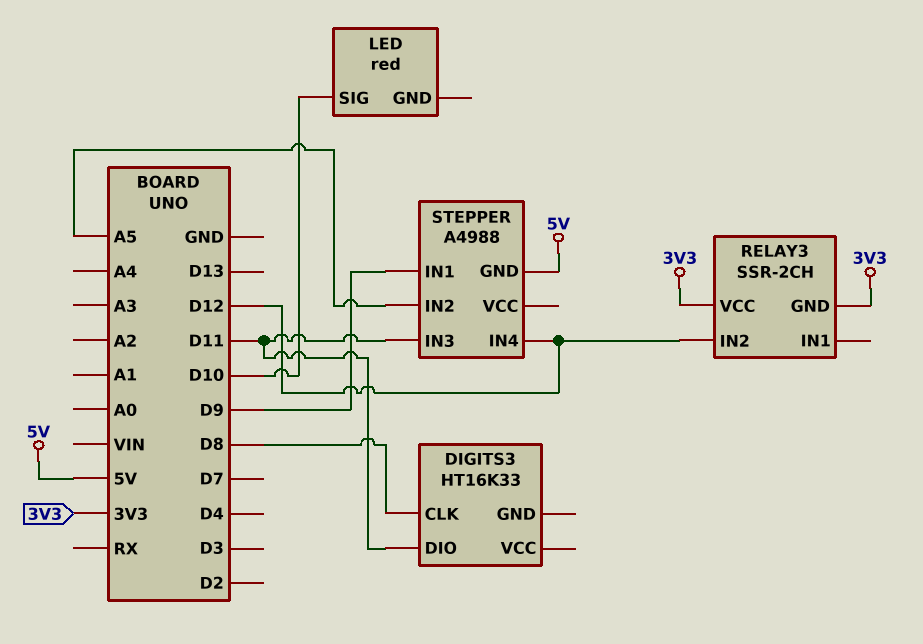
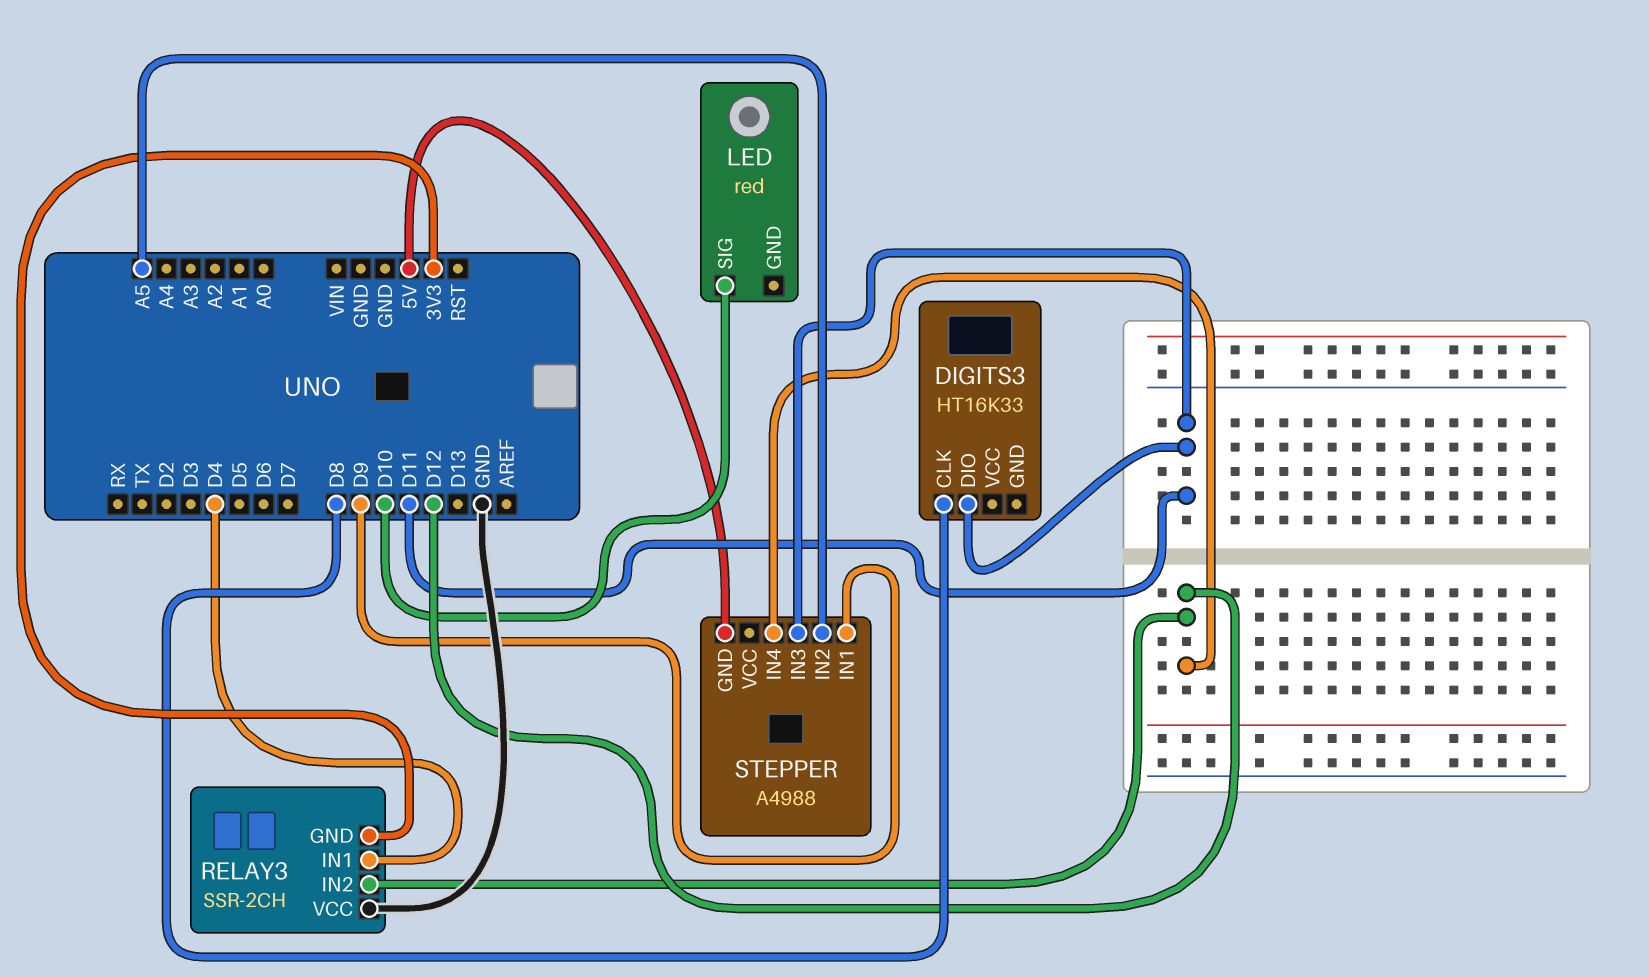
RELAY3 pin IN1: none -> D4
RELAY3 pin VCC: 3V3 -> GND

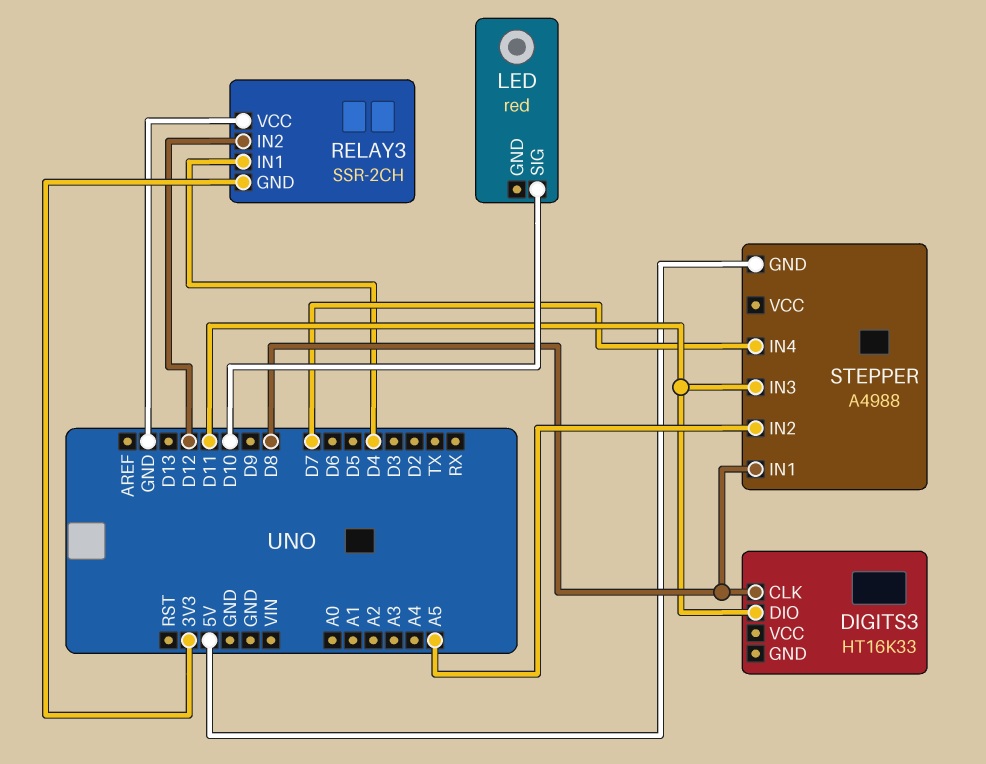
STEPPER pin IN1: D9 -> D8
STEPPER pin IN4: D12 -> D7

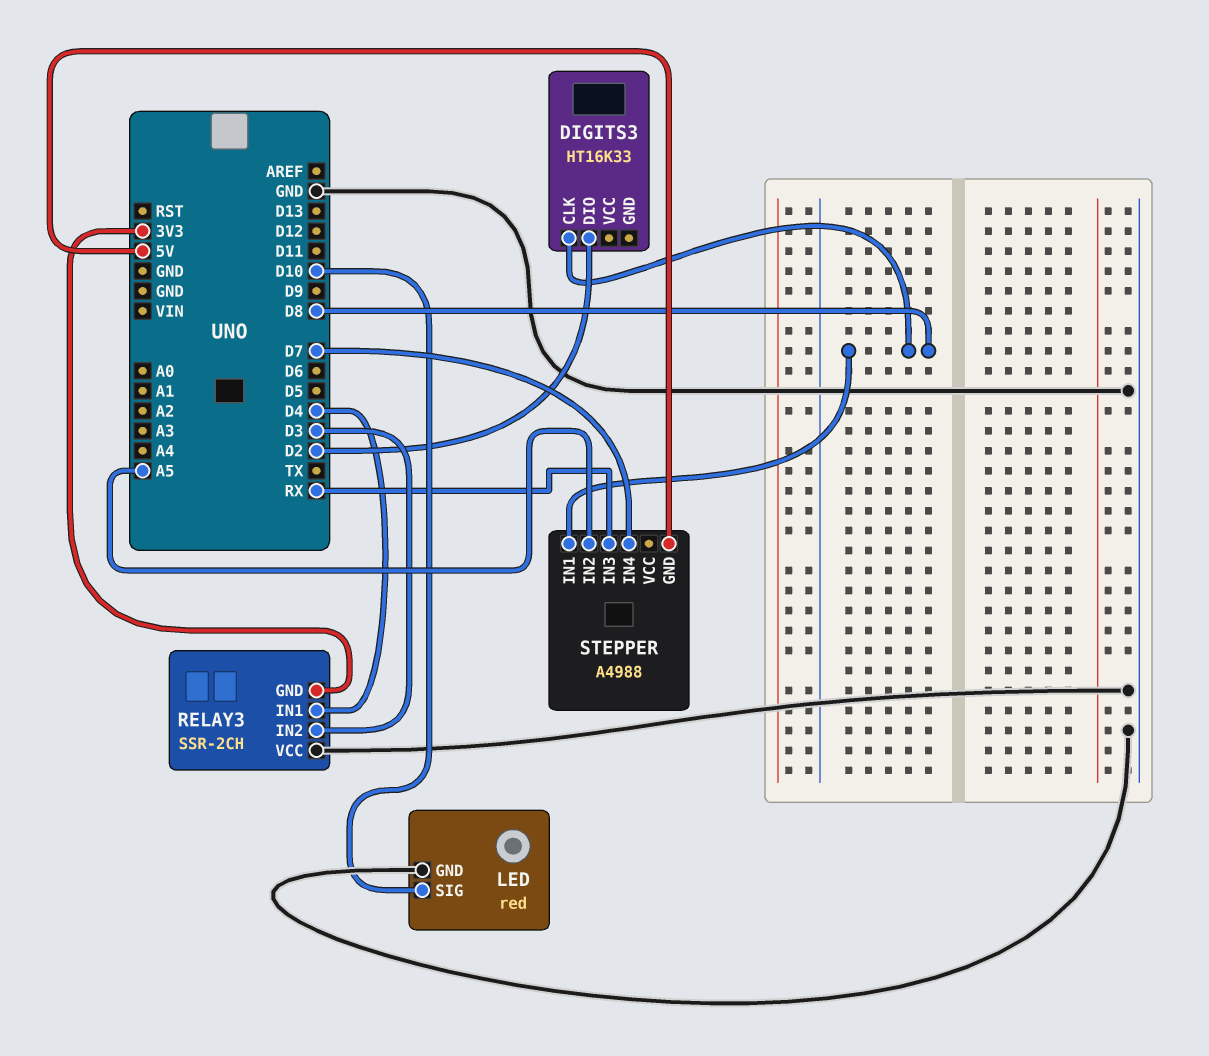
DIGITS3 pin DIO: D11 -> D2
LED pin GND: none -> GND
RELAY3 pin IN2: D12 -> D3
STEPPER pin IN3: D11 -> RX

